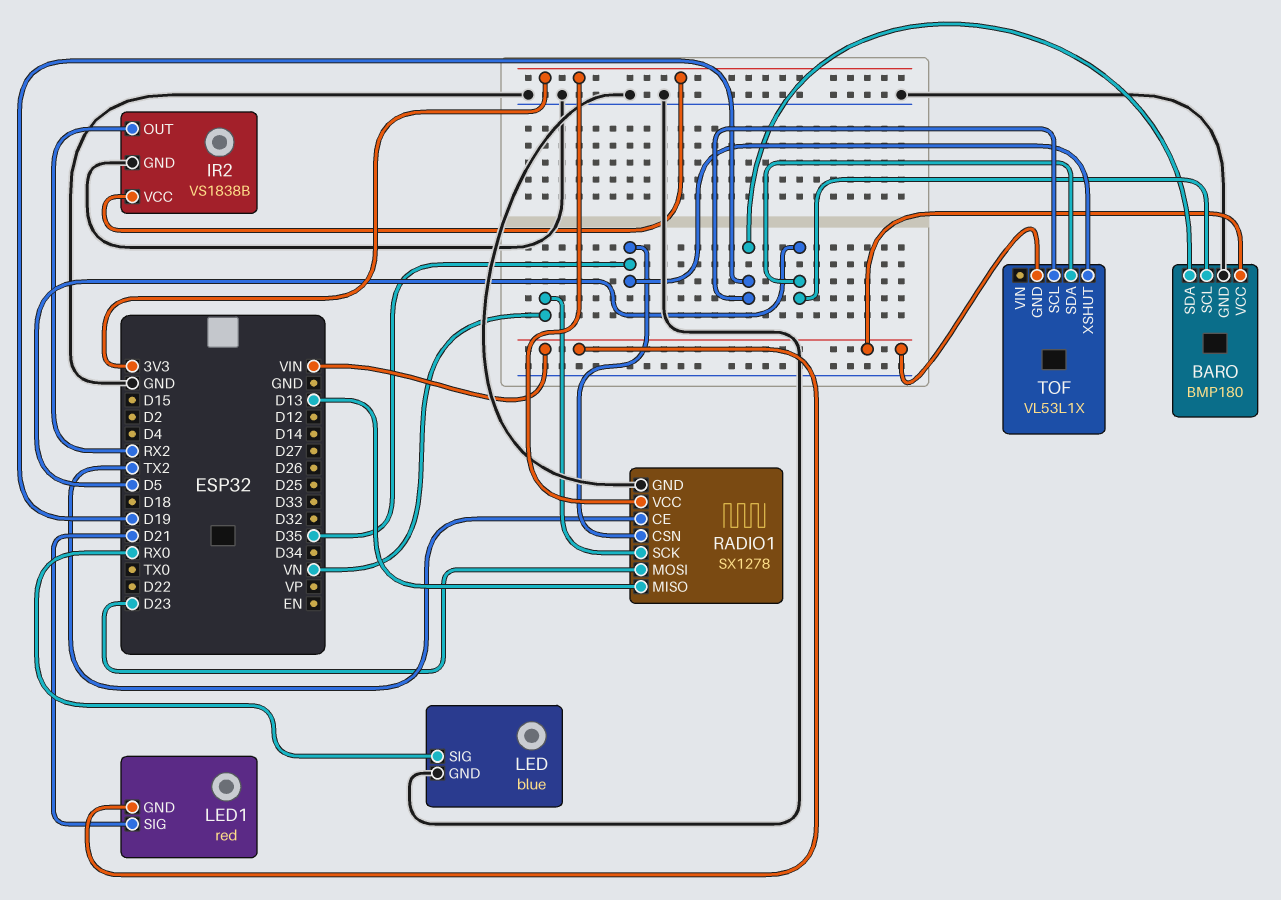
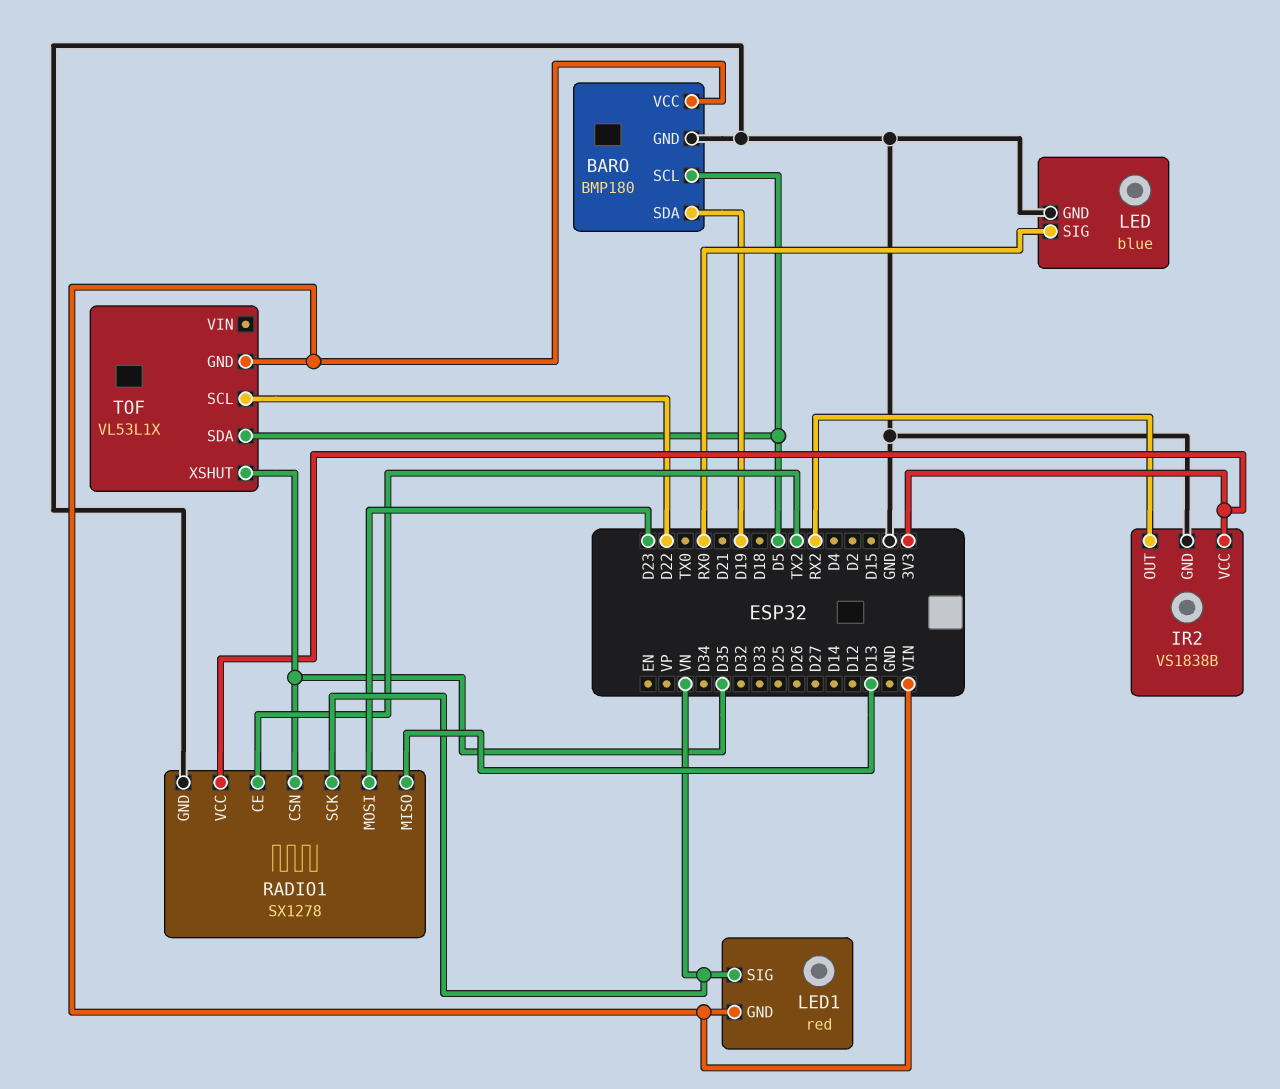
LED1 pin SIG: D21 -> VN
TOF pin SCL: D19 -> D22

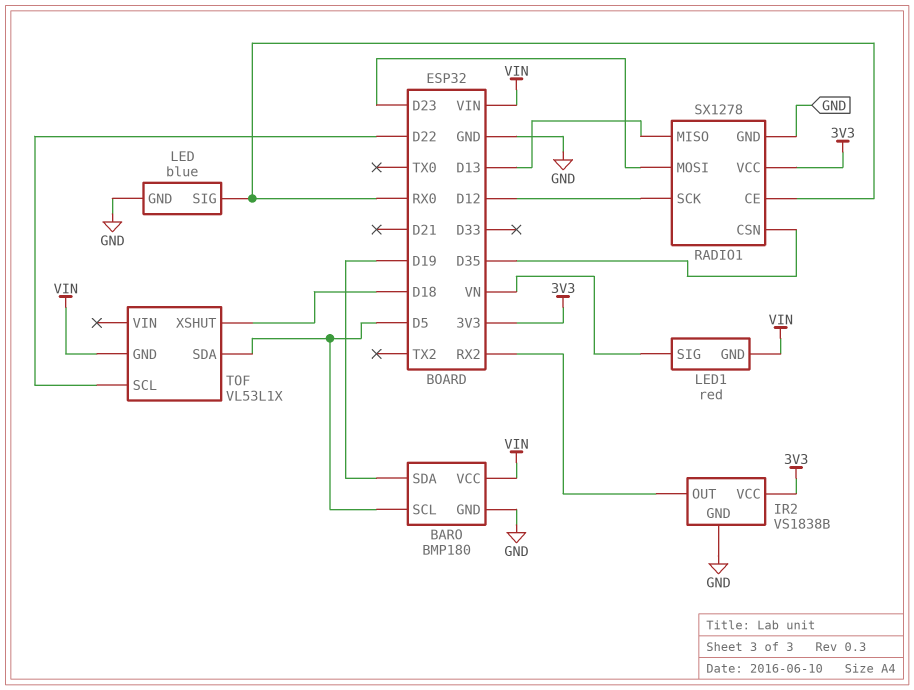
RADIO1 pin CE: TX2 -> RX0
RADIO1 pin SCK: VN -> D12
TOF pin XSHUT: D35 -> D18

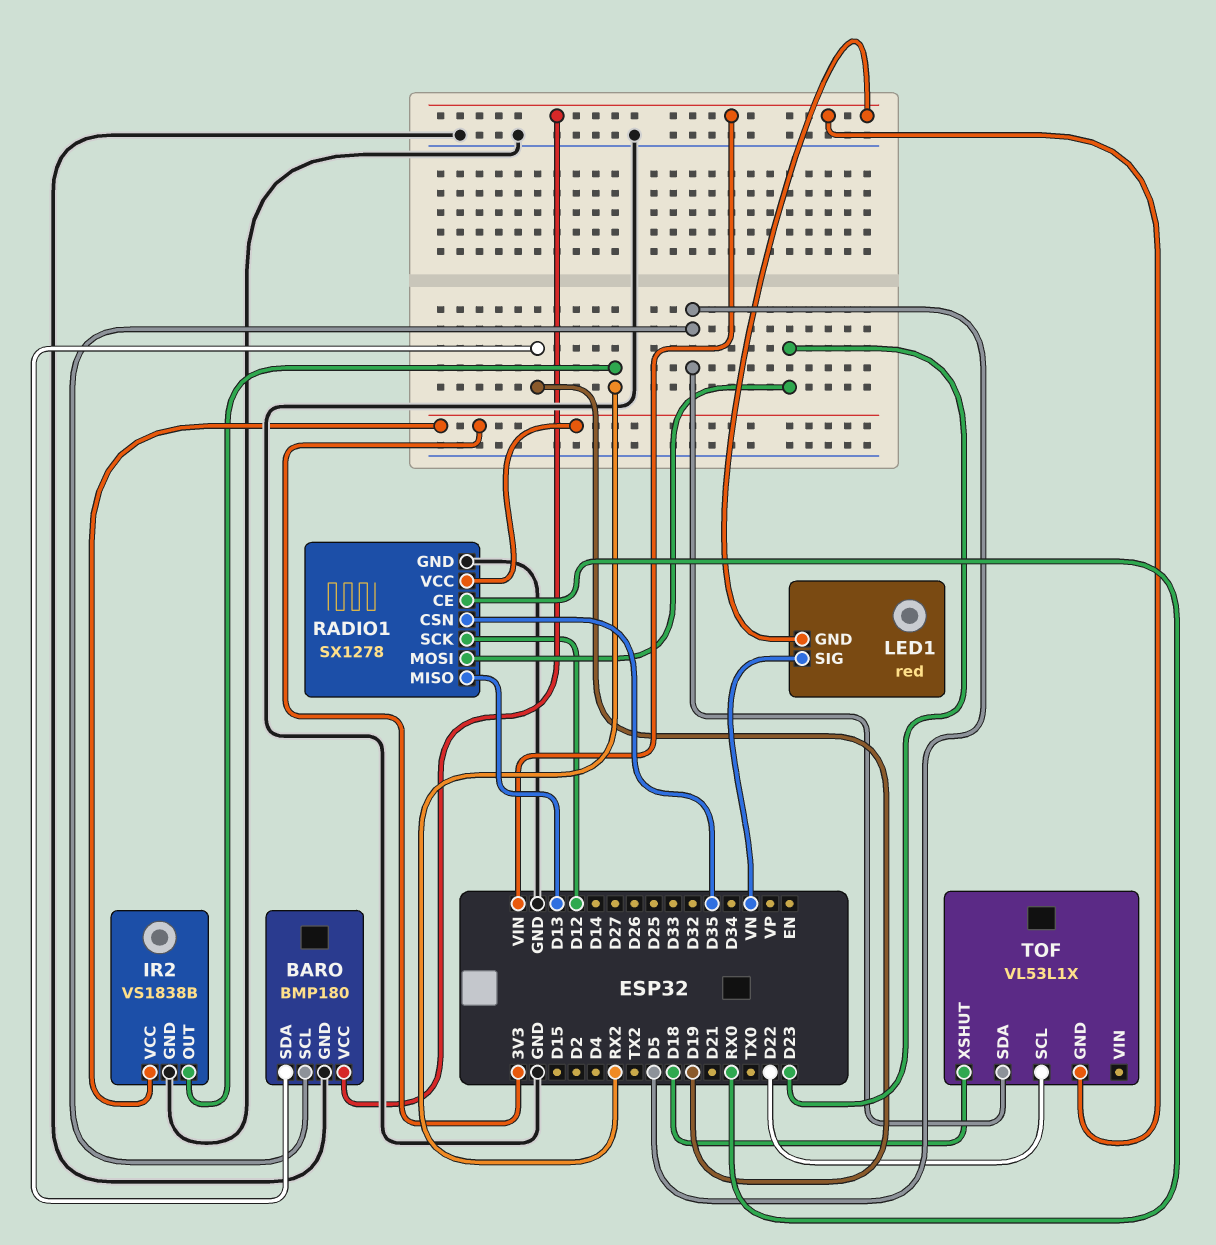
LED: blue -> none
LED pin GND: GND -> none
LED pin SIG: RX0 -> none

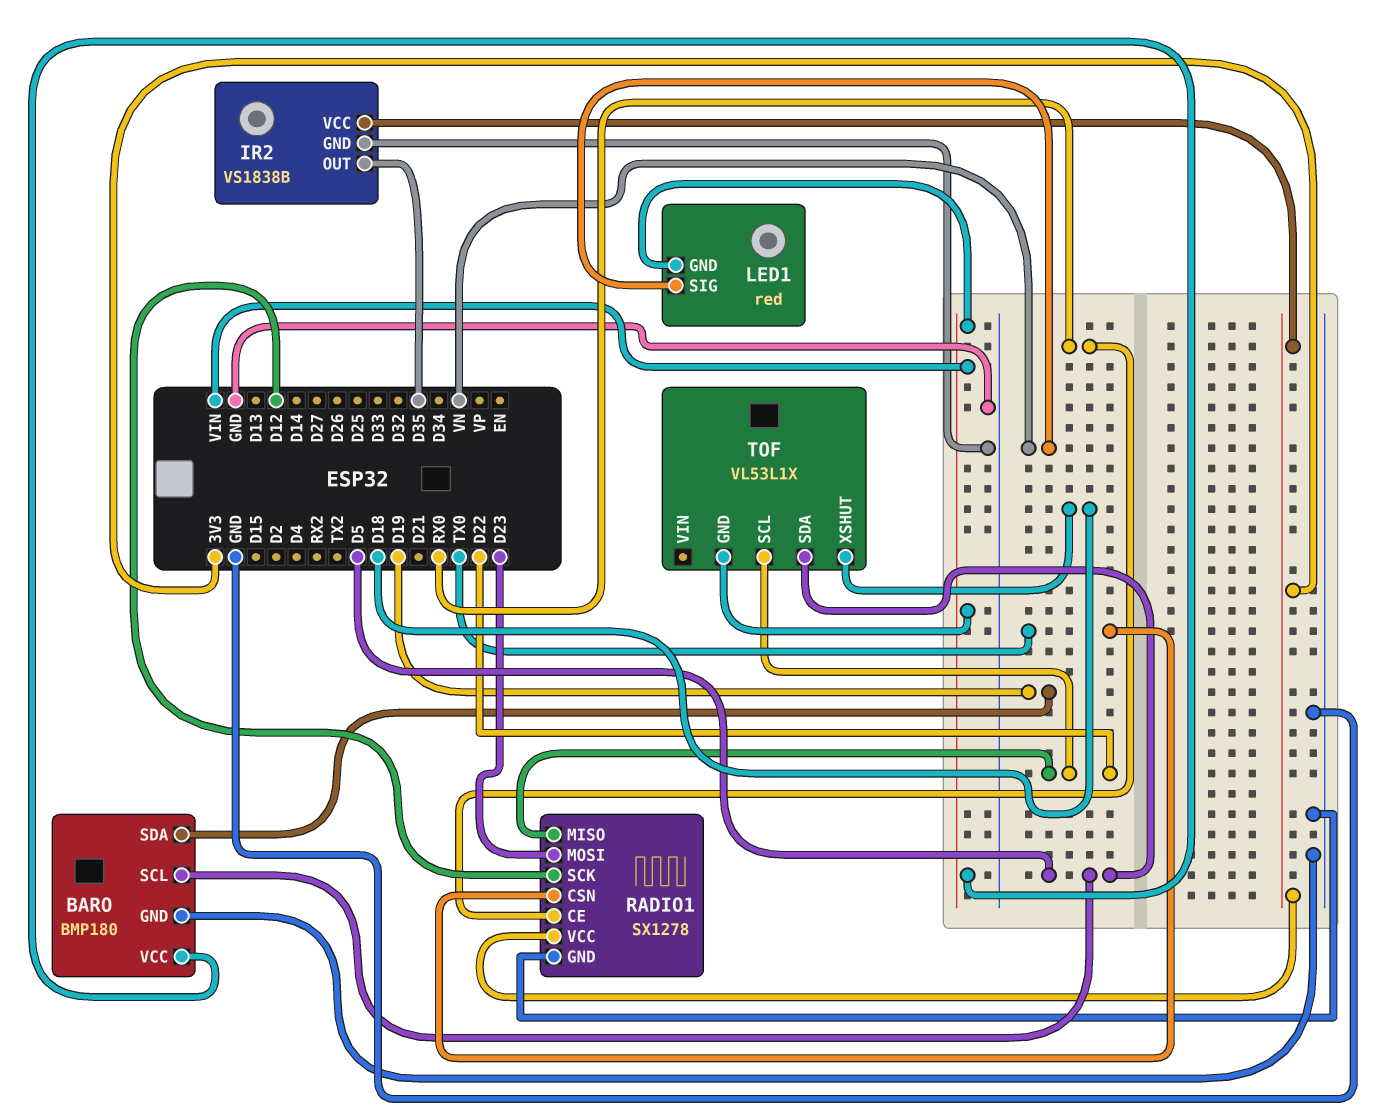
IR2 pin OUT: RX2 -> D35
RADIO1 pin CSN: D35 -> TX0
RADIO1 pin MISO: D13 -> D22

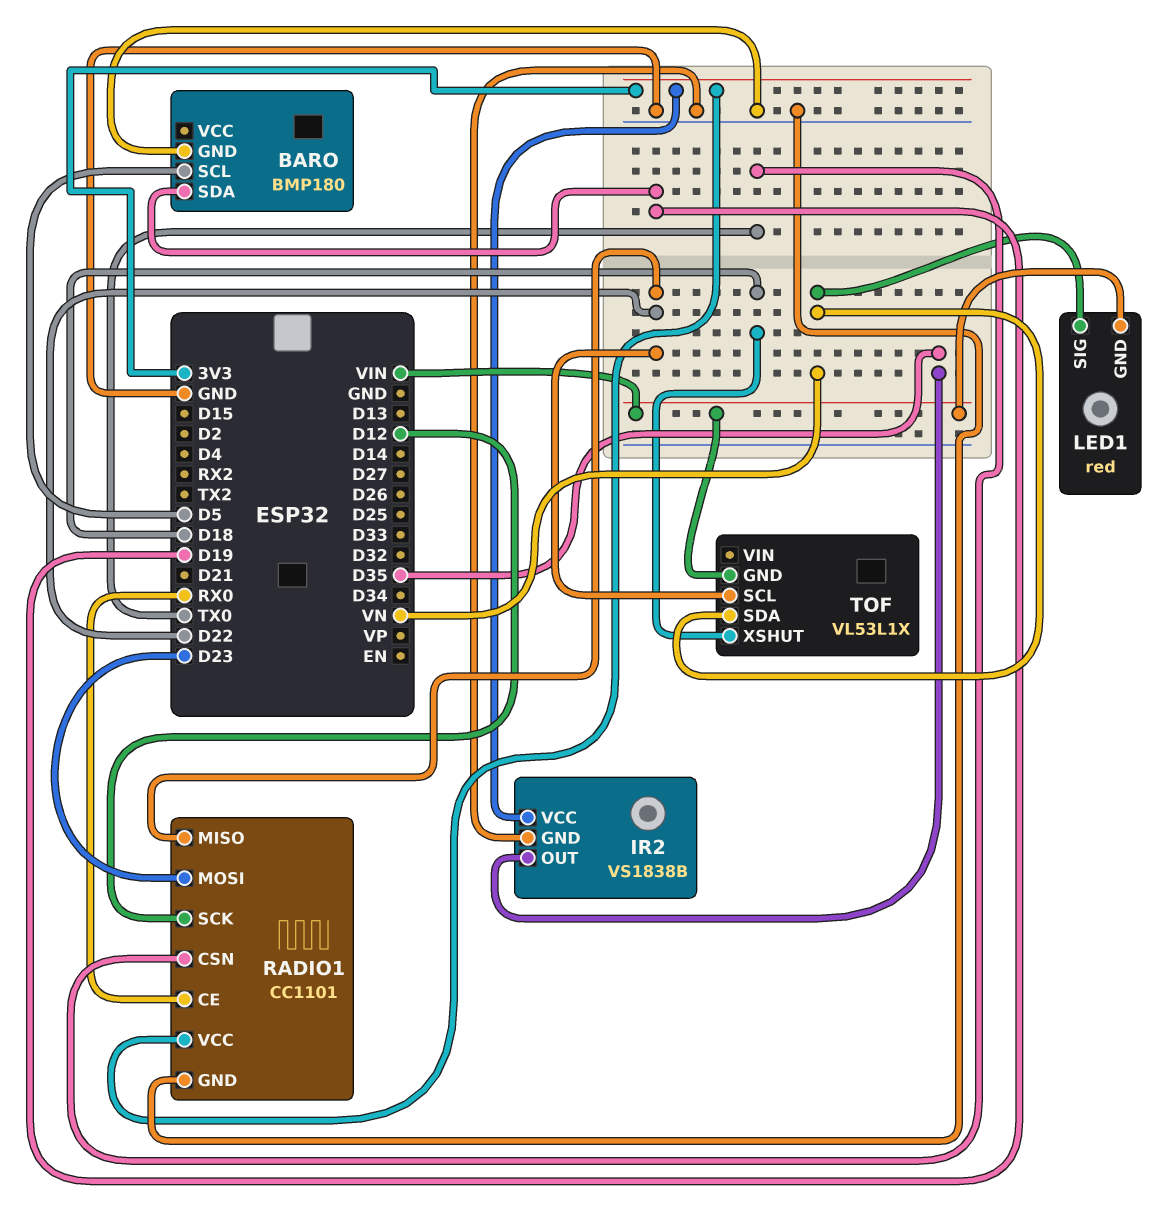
BARO pin VCC: VIN -> none
RADIO1: SX1278 -> CC1101
TOF pin SDA: D5 -> VN

